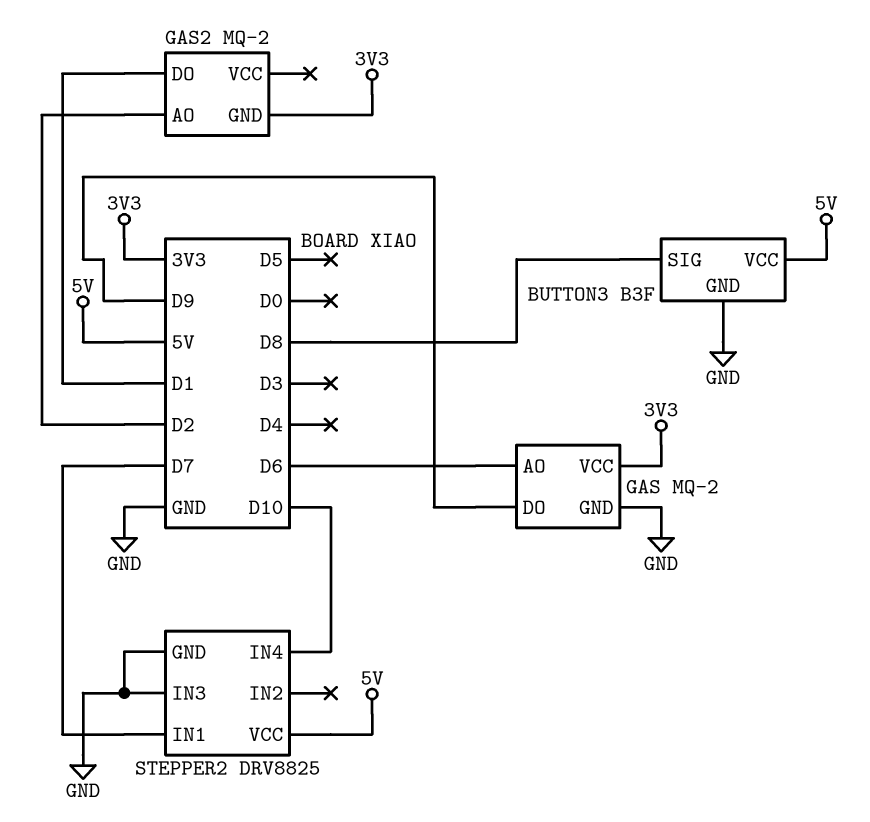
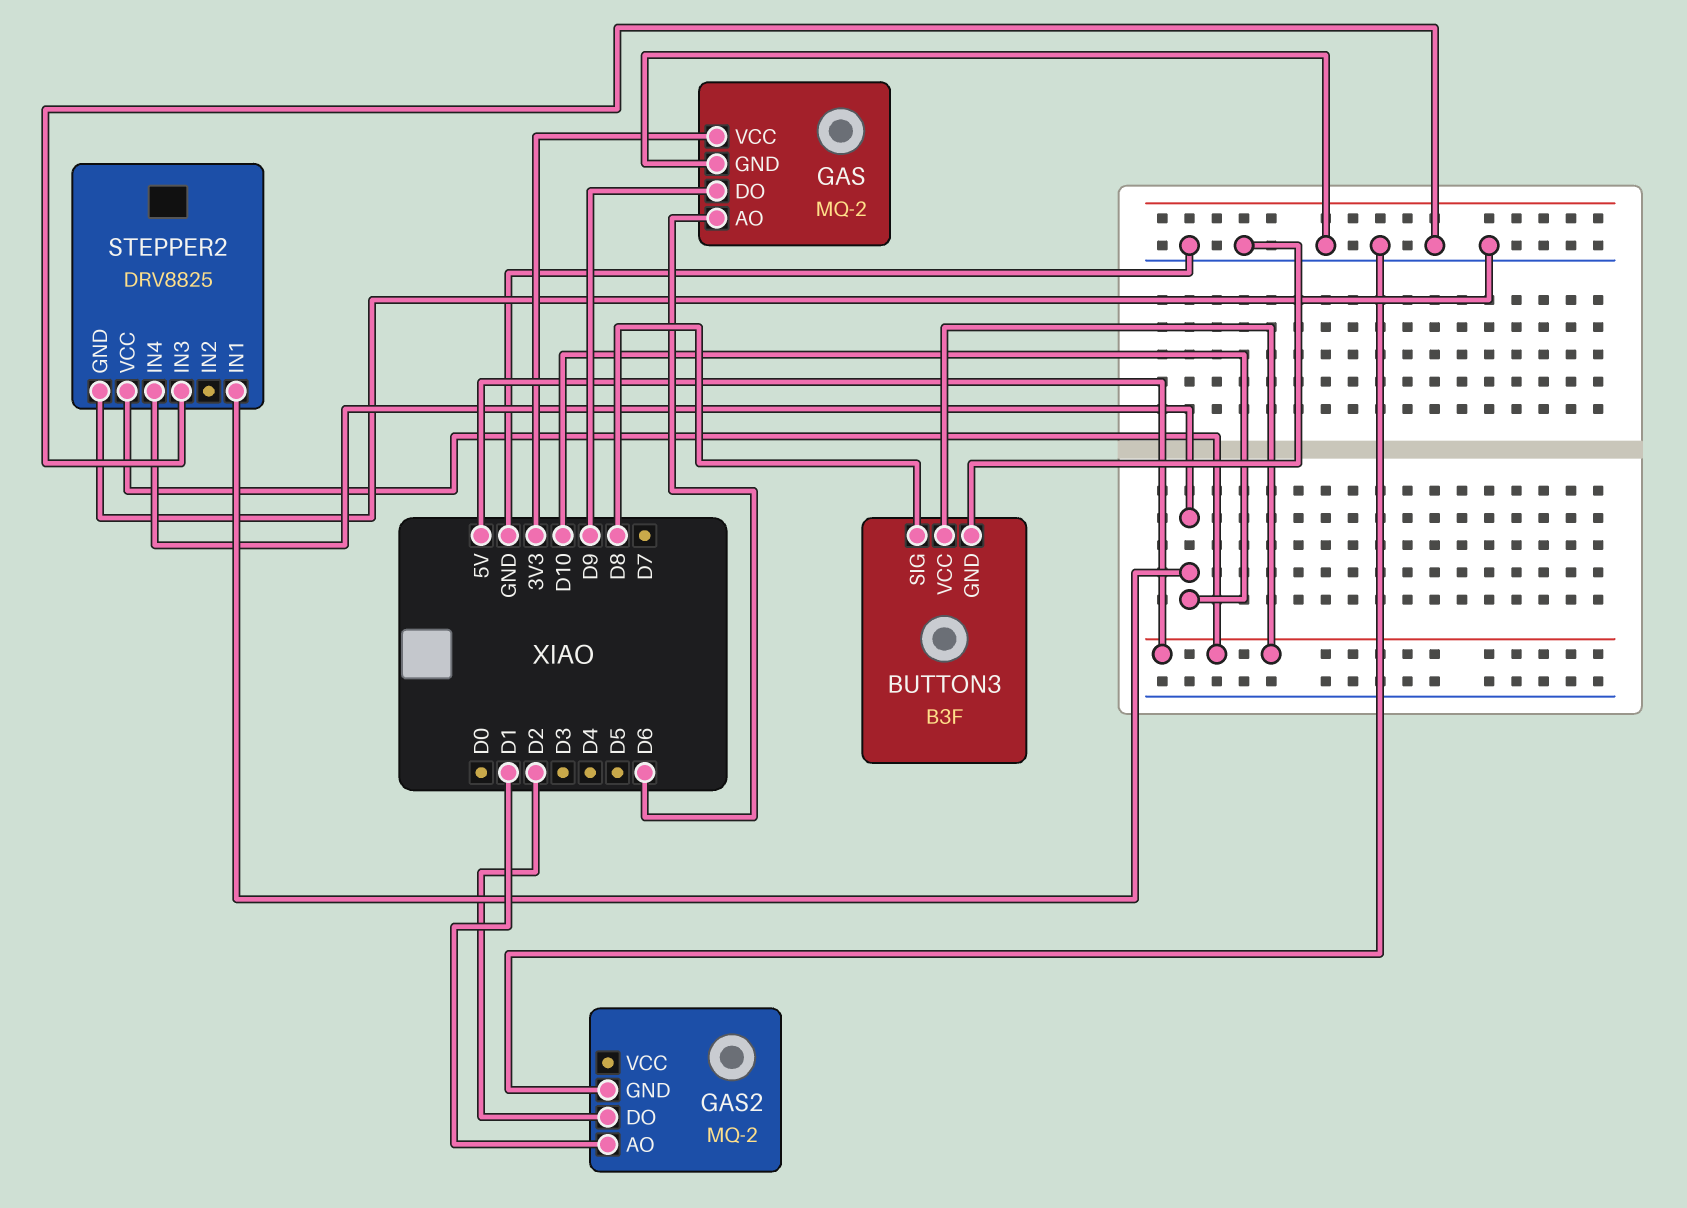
GAS2 pin AO: D2 -> D1
GAS2 pin DO: D1 -> D2
GAS2 pin GND: 3V3 -> GND
STEPPER2 pin IN1: D7 -> D10

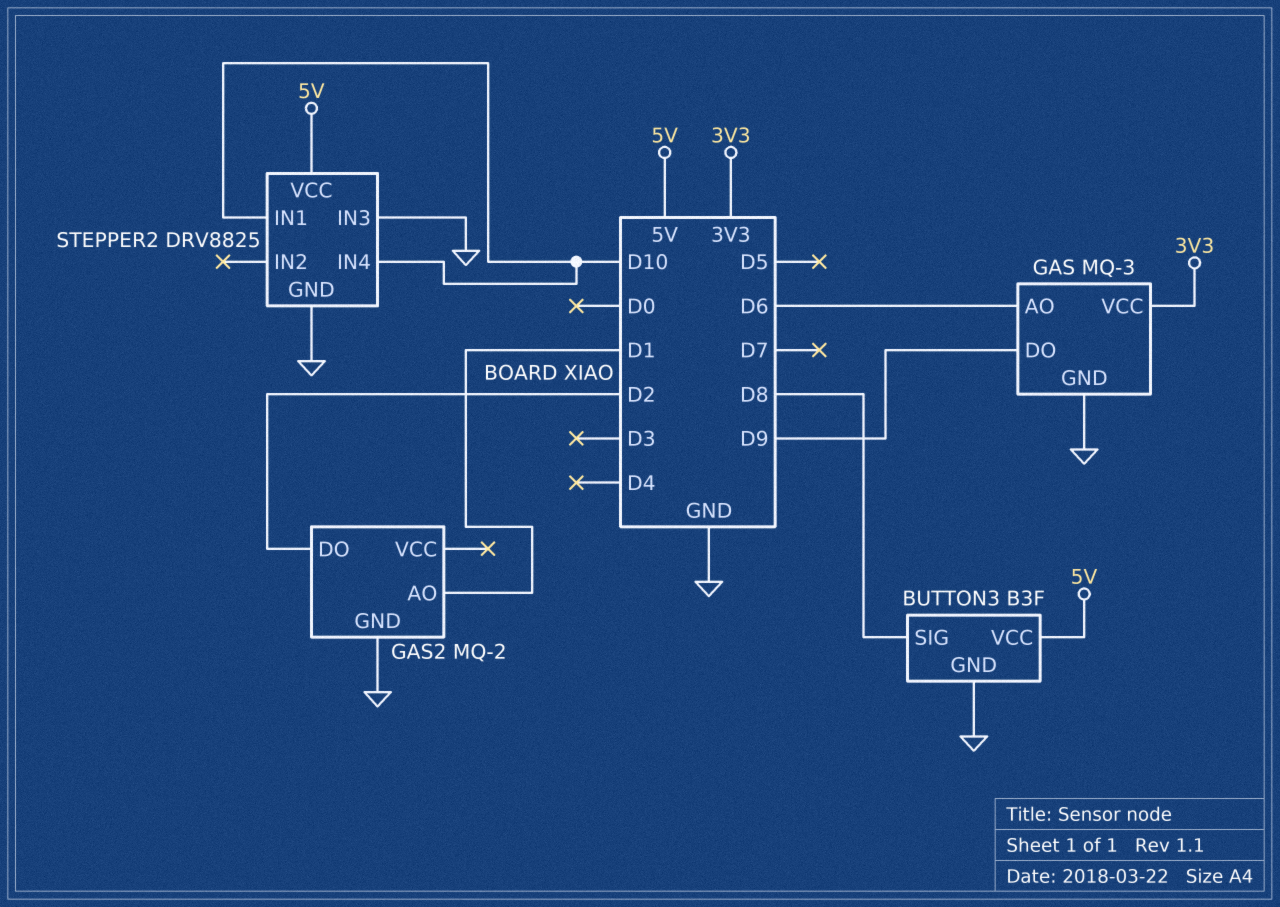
GAS: MQ-2 -> MQ-3

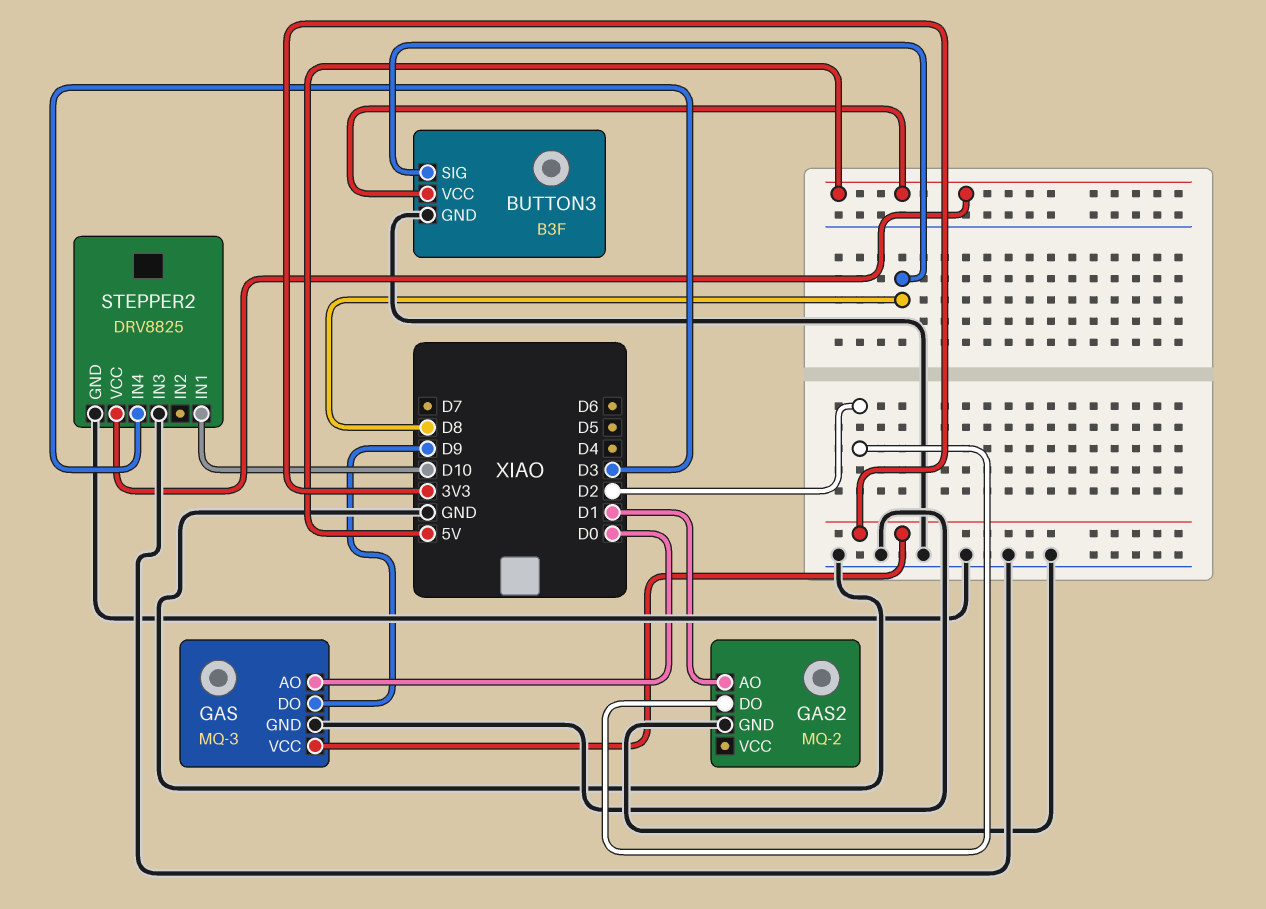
GAS pin AO: D6 -> D0
STEPPER2 pin IN4: D10 -> D3

